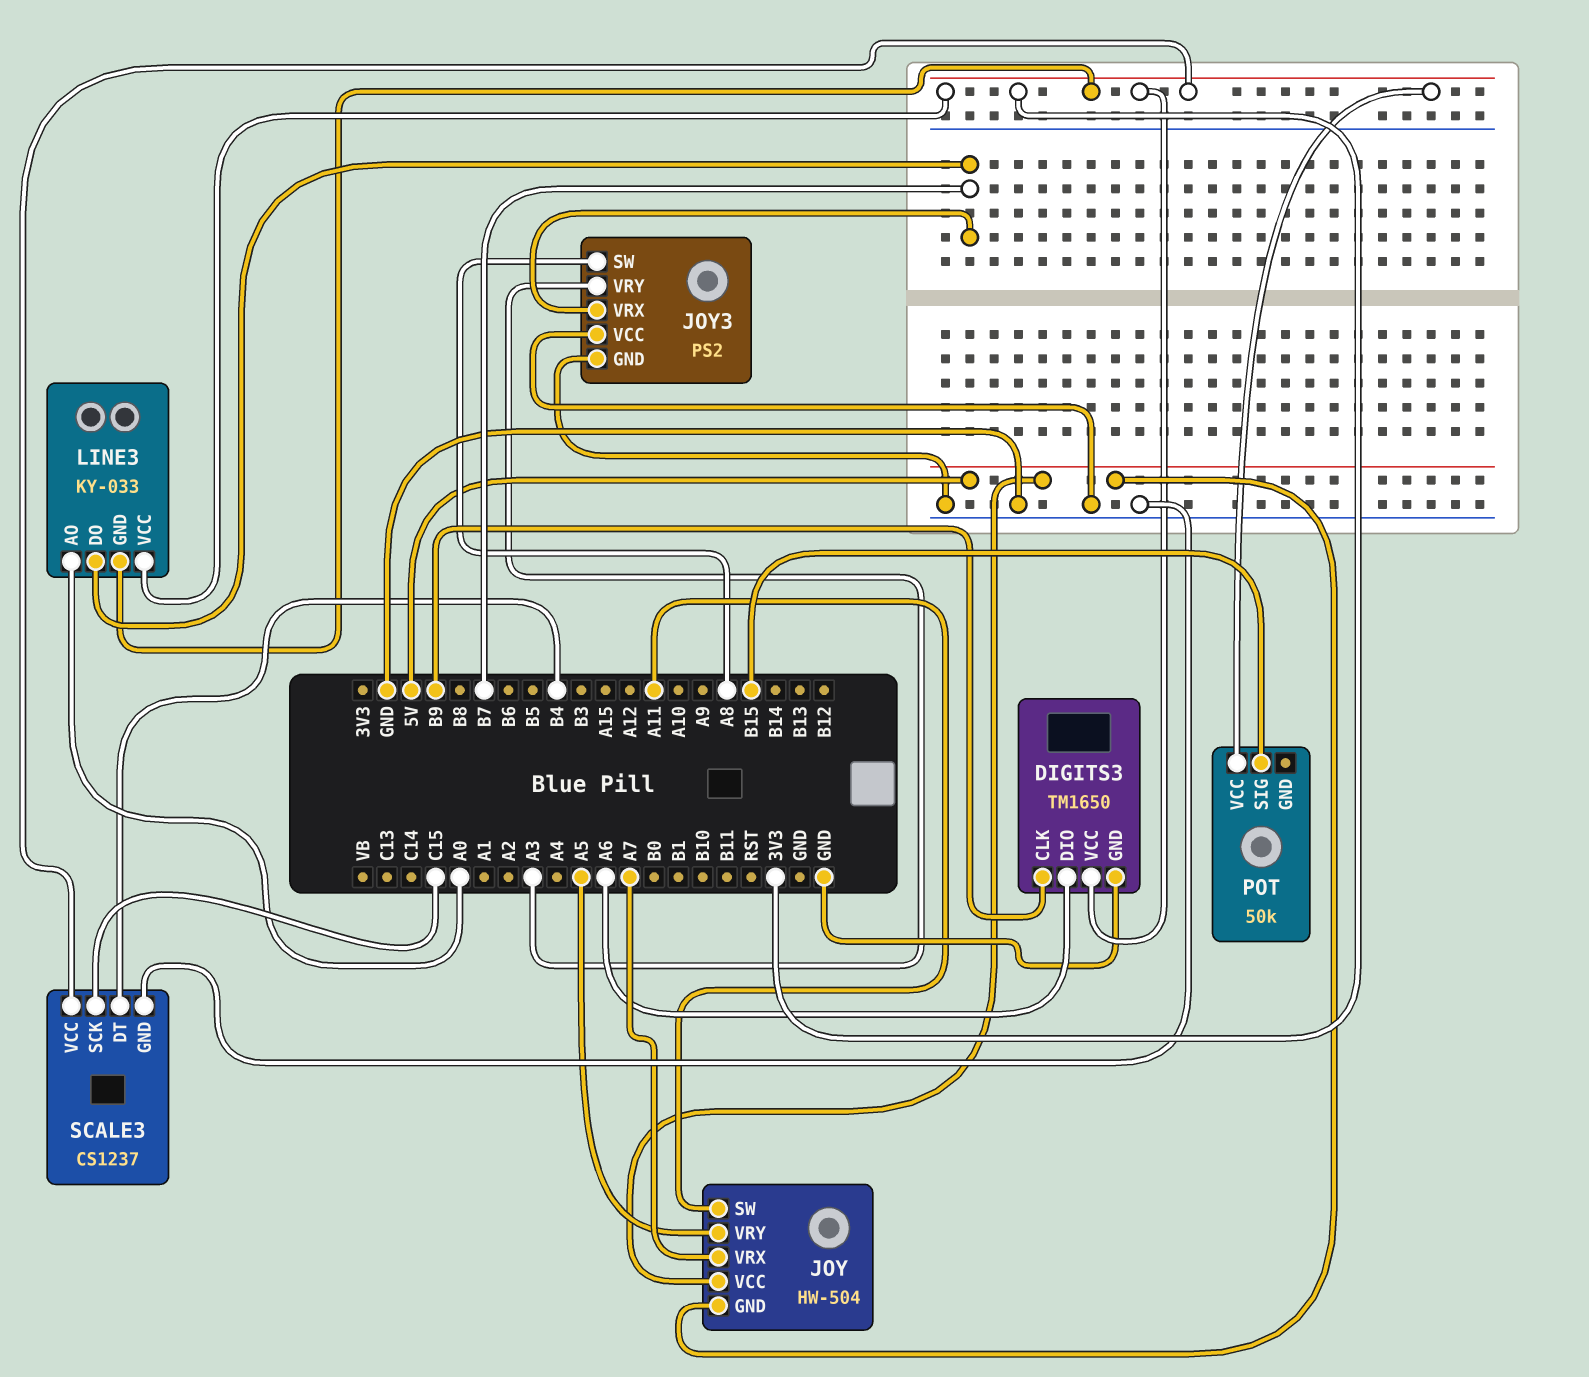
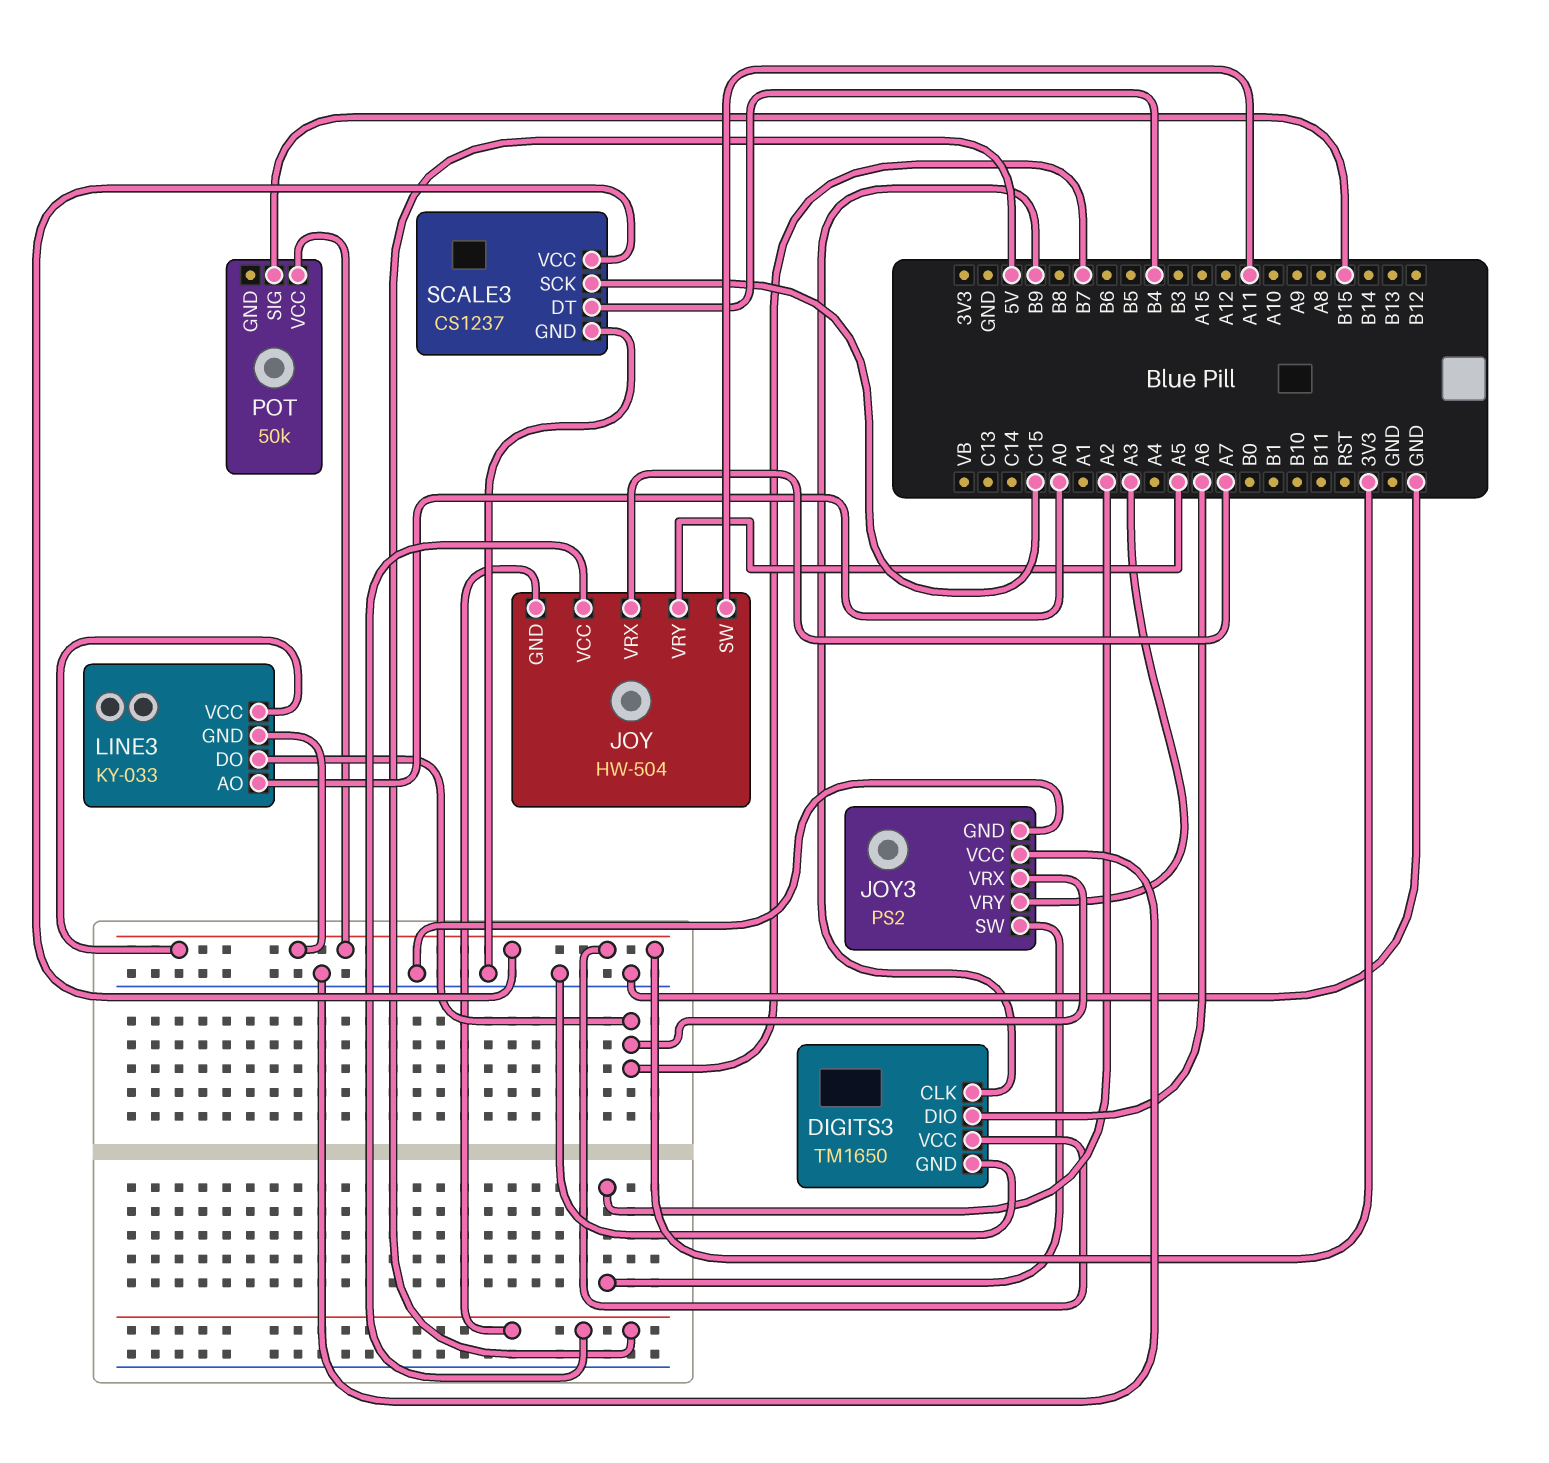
JOY3 pin SW: A8 -> A2

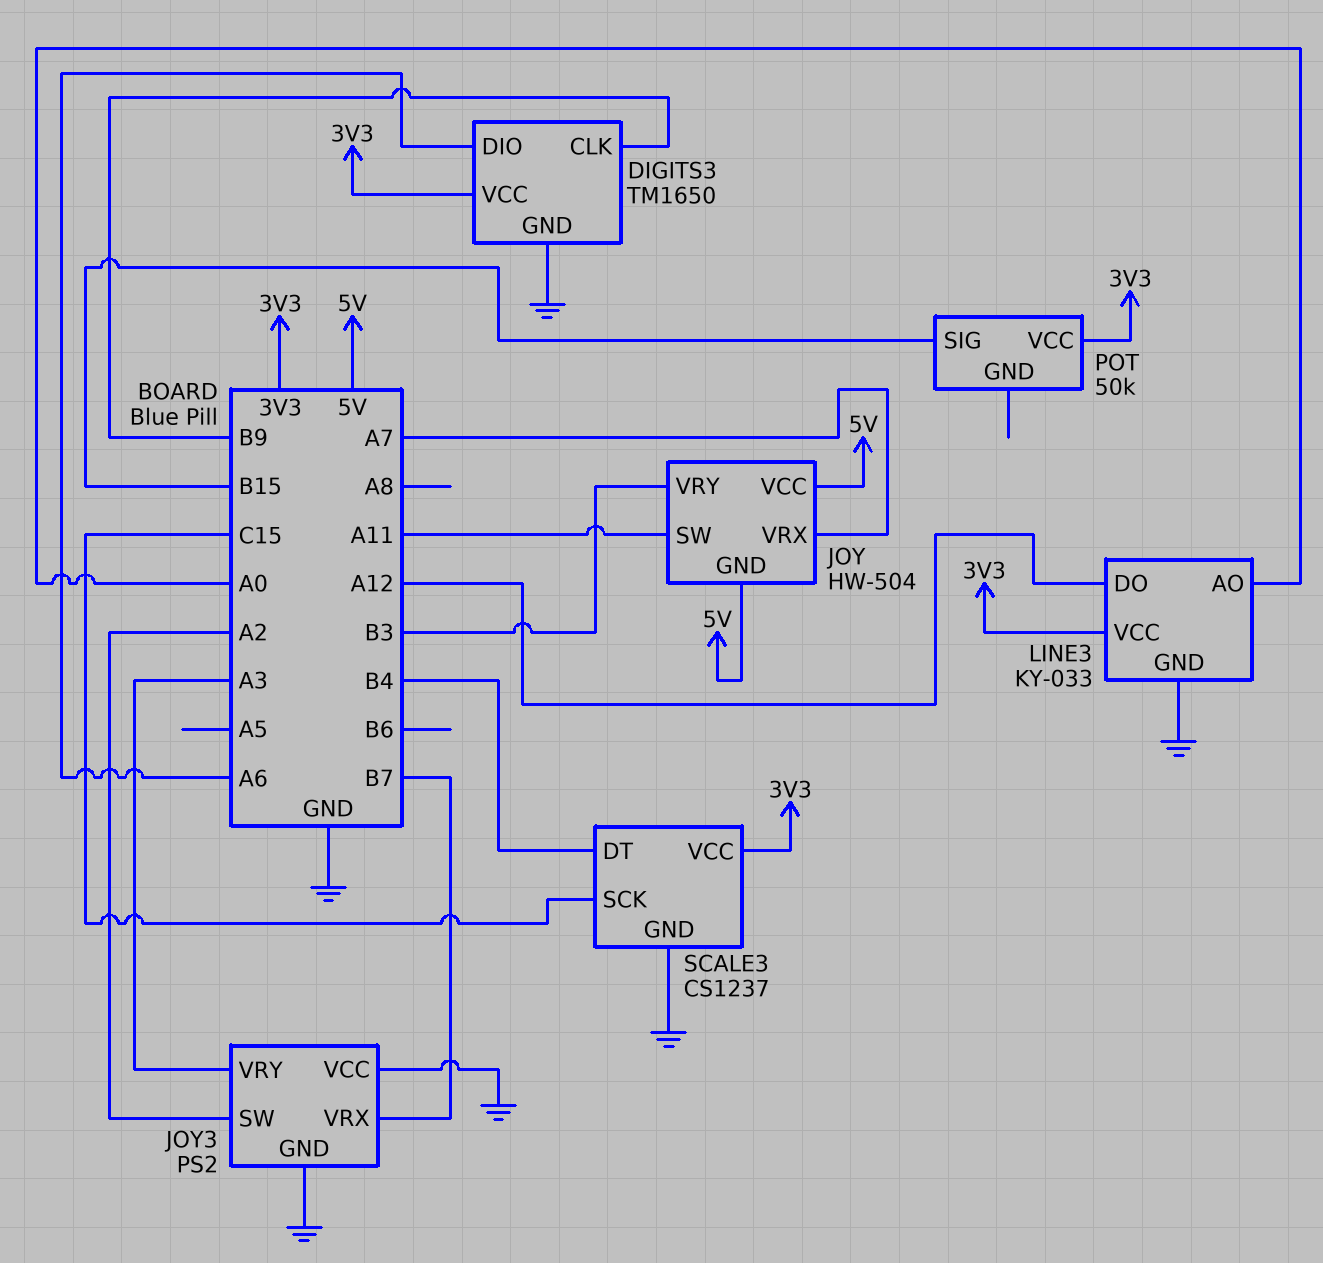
JOY pin VRY: A5 -> B3
LINE3 pin DO: B7 -> A12
LINE3 pin GND: 3V3 -> GND

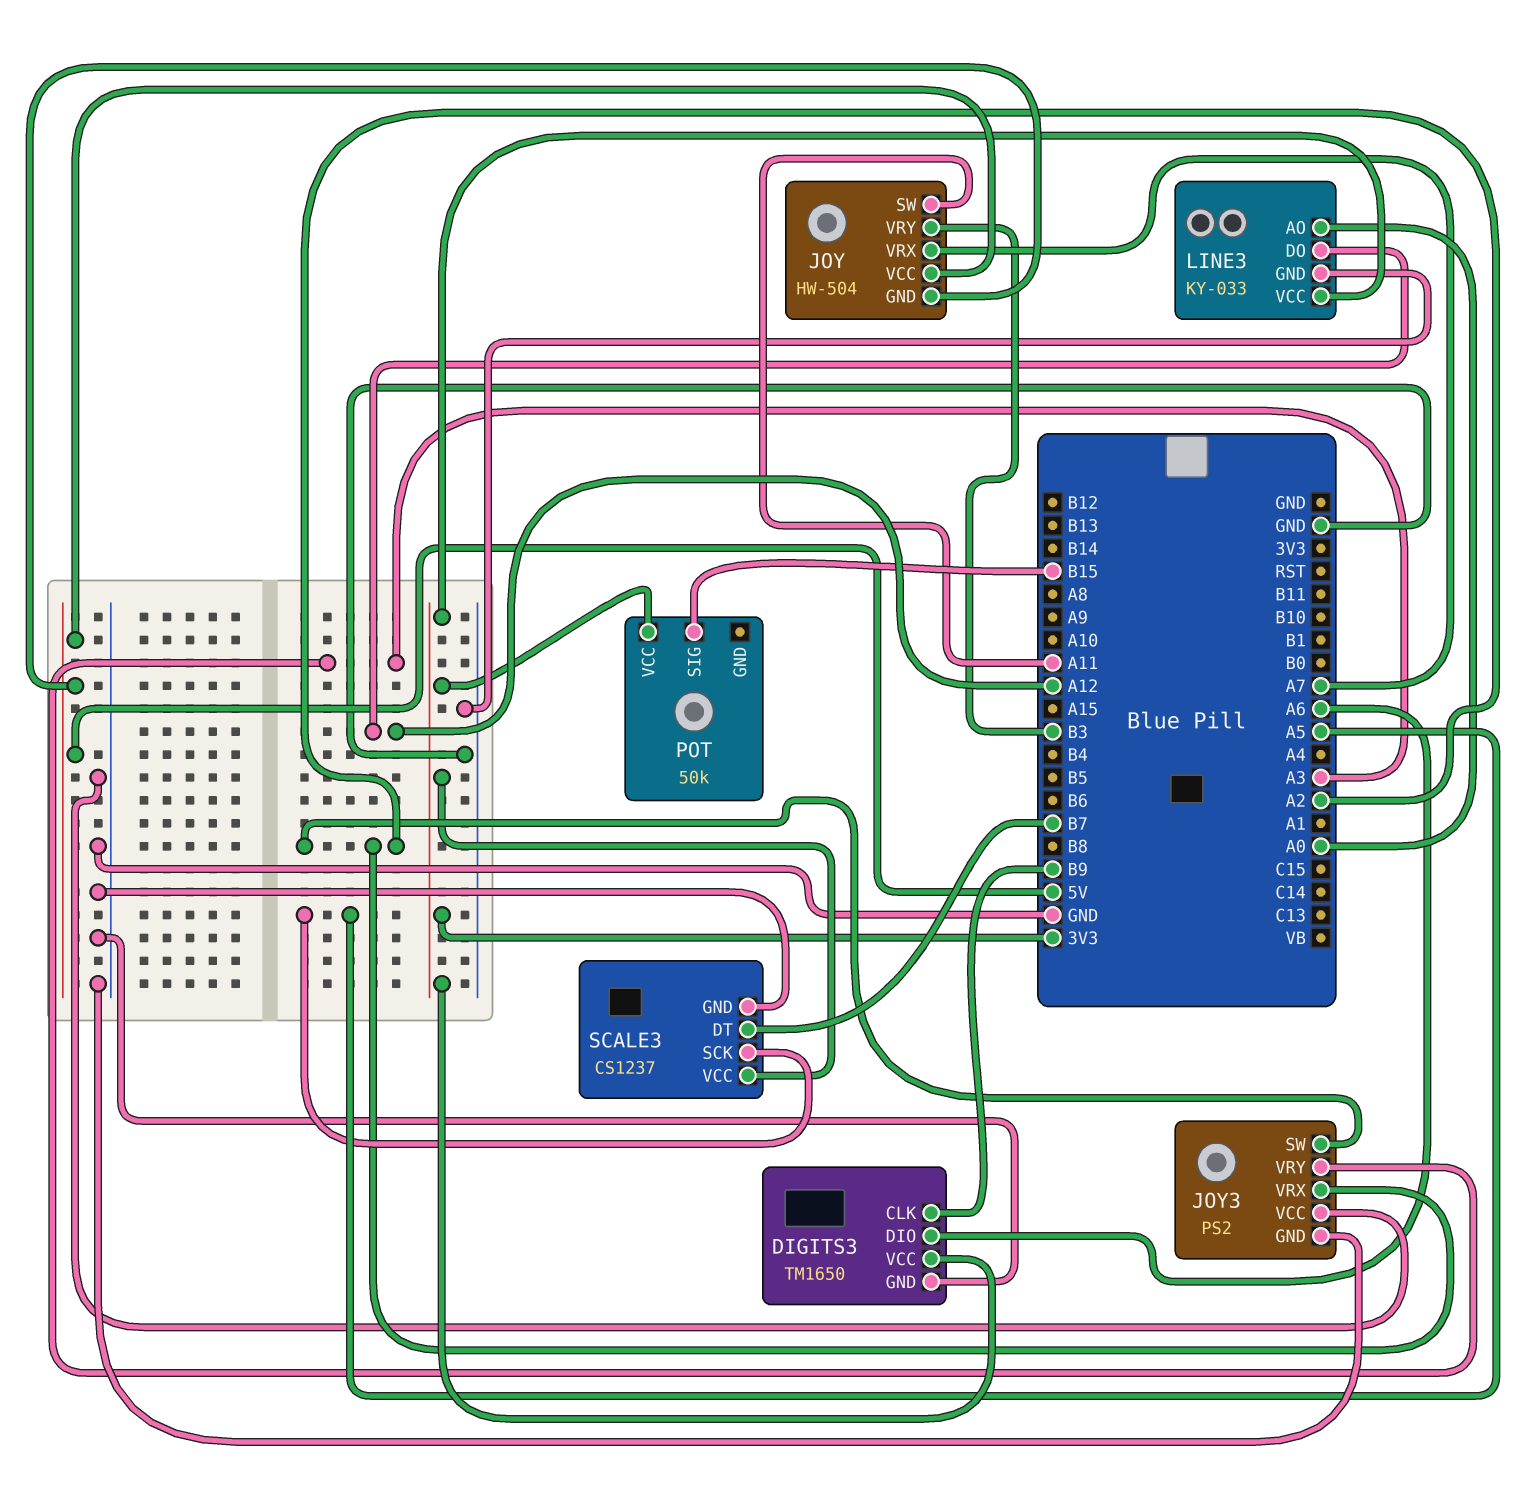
JOY3 pin VRX: B7 -> A2
SCALE3 pin DT: B4 -> B7
SCALE3 pin SCK: C15 -> A5

